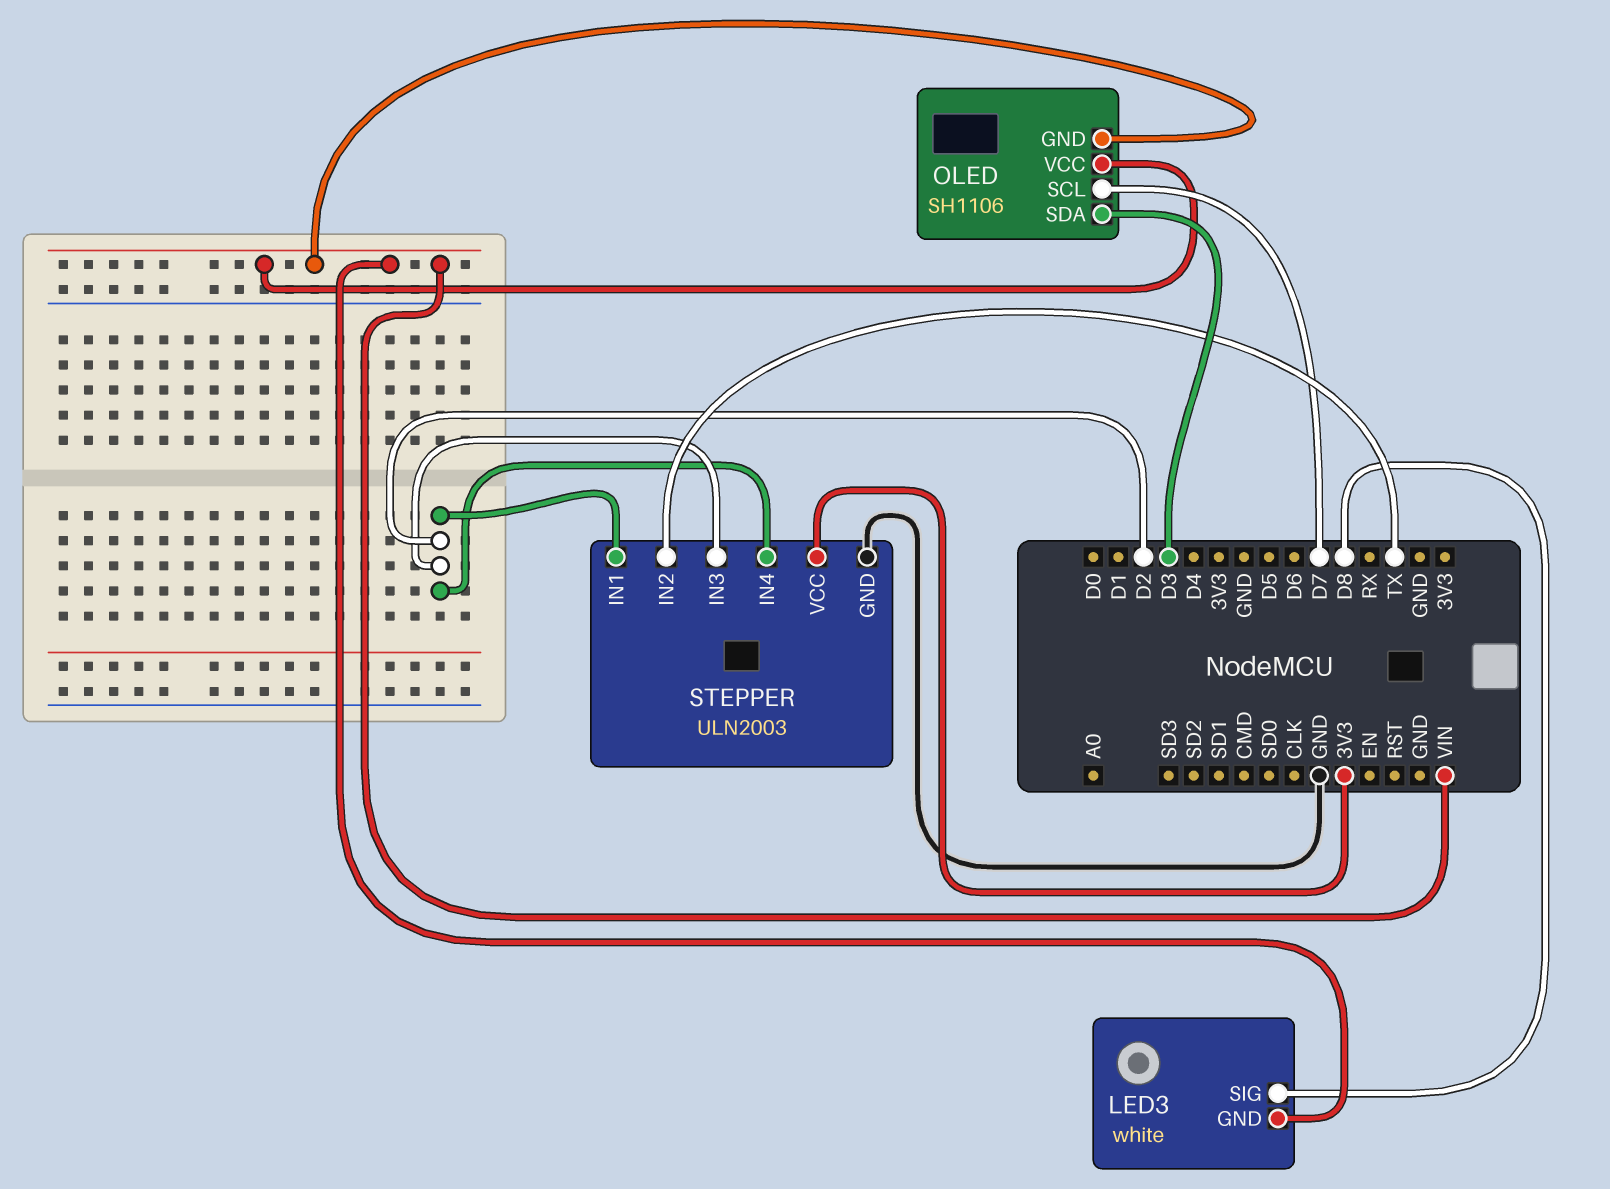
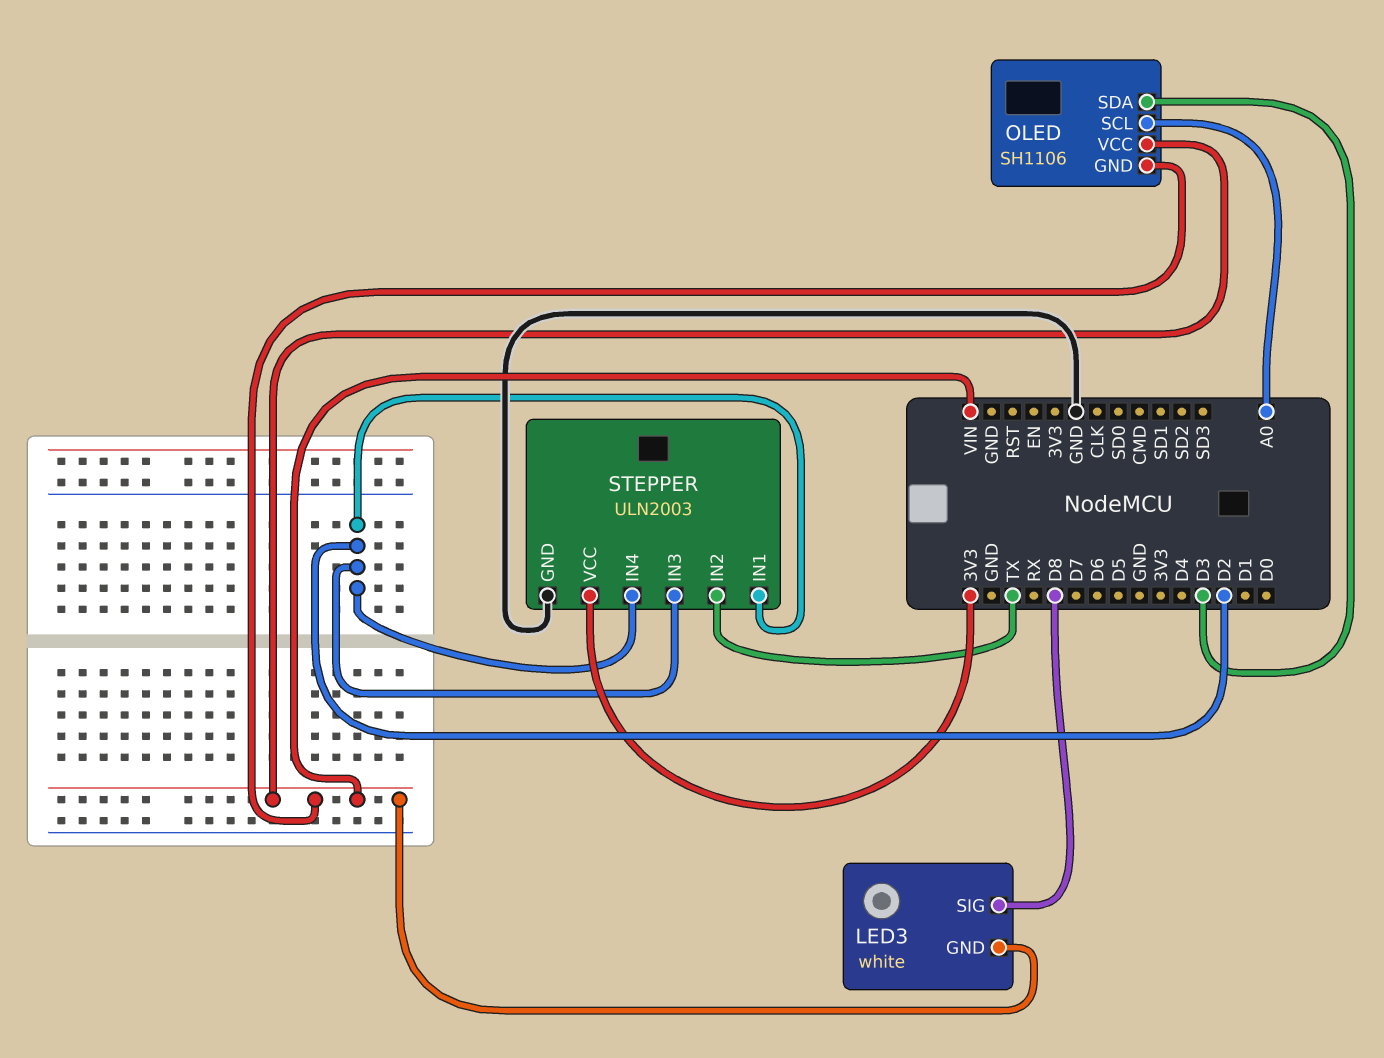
OLED pin SCL: D7 -> A0

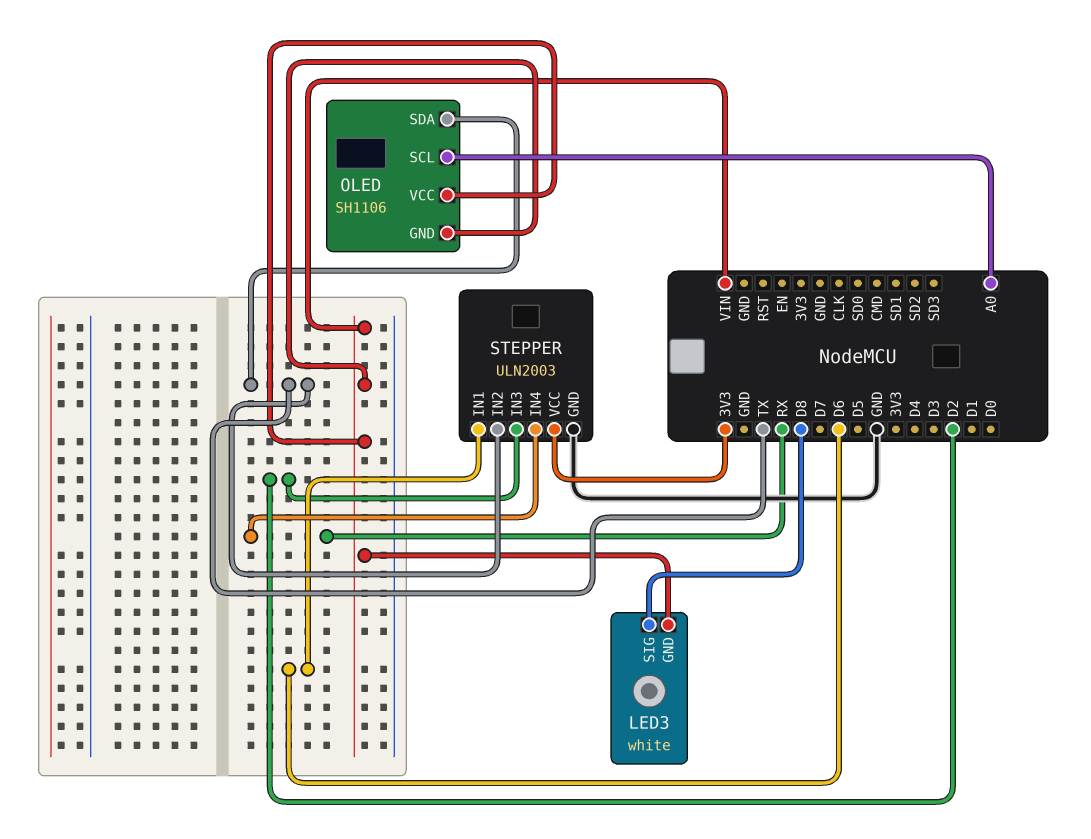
OLED pin SDA: D3 -> TX
STEPPER pin IN1: D2 -> D6
STEPPER pin IN4: D2 -> RX

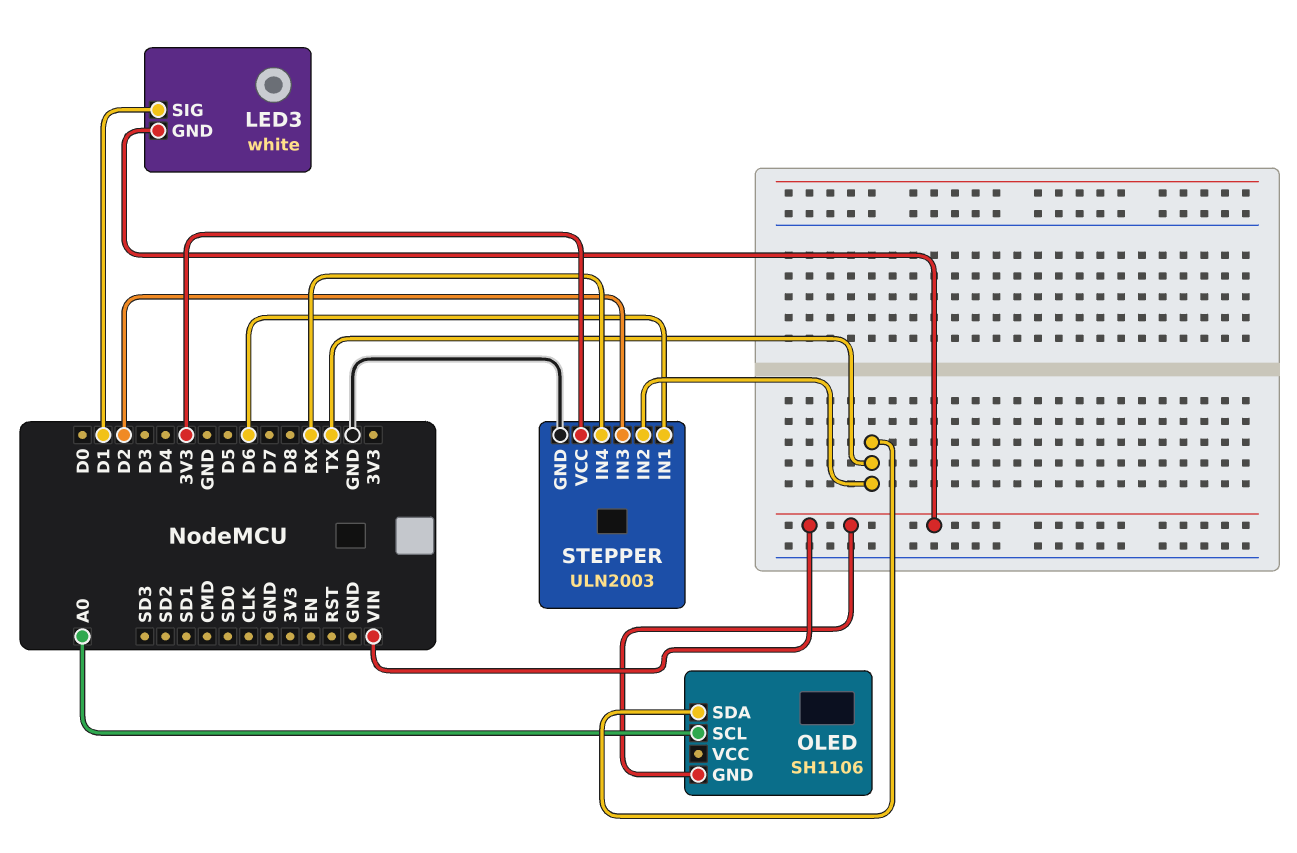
LED3 pin SIG: D8 -> D1
OLED pin VCC: VIN -> none

